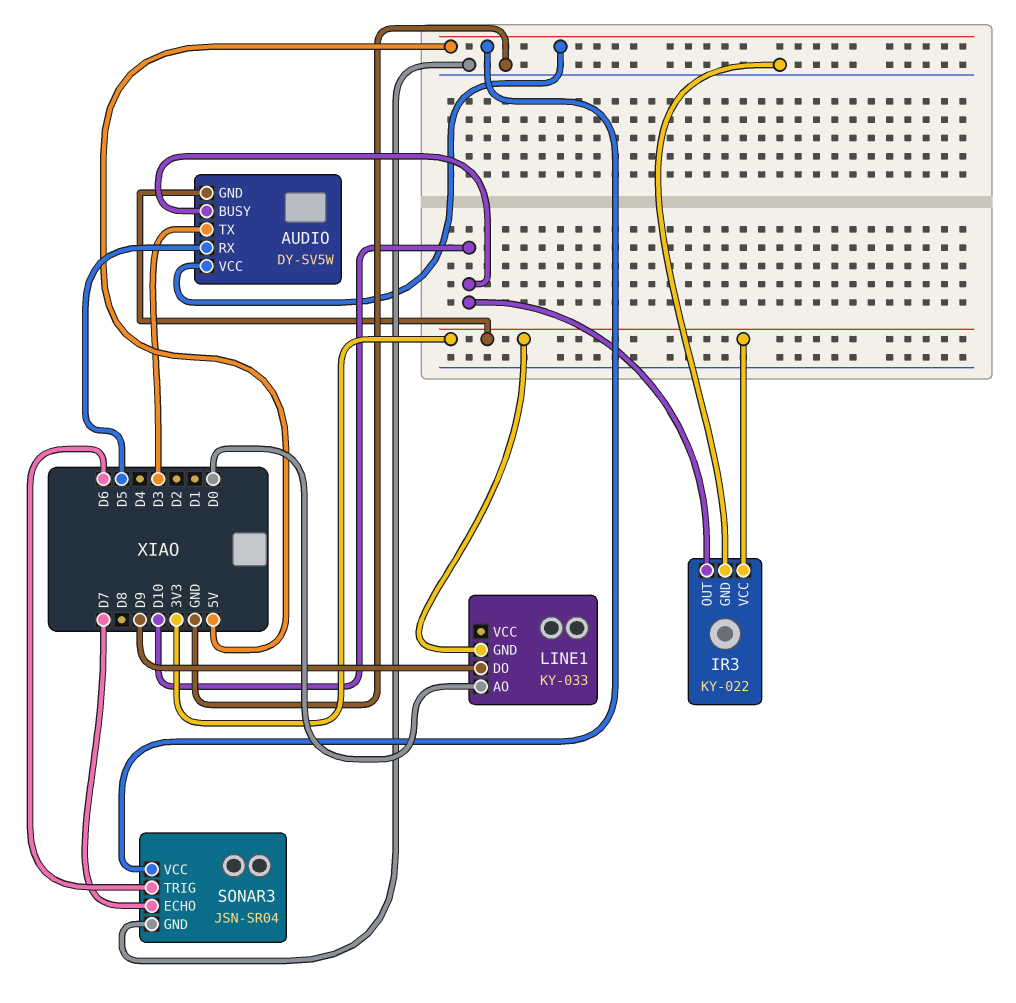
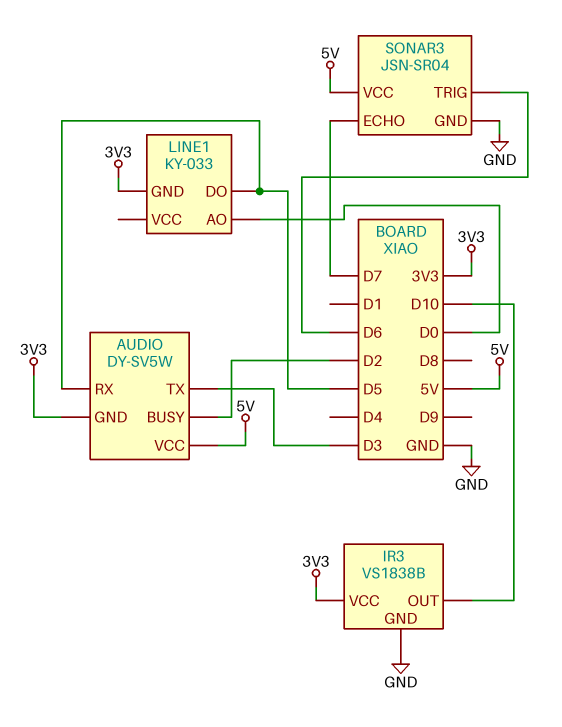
AUDIO pin BUSY: D10 -> D2
IR3: KY-022 -> VS1838B
LINE1 pin DO: D9 -> D5

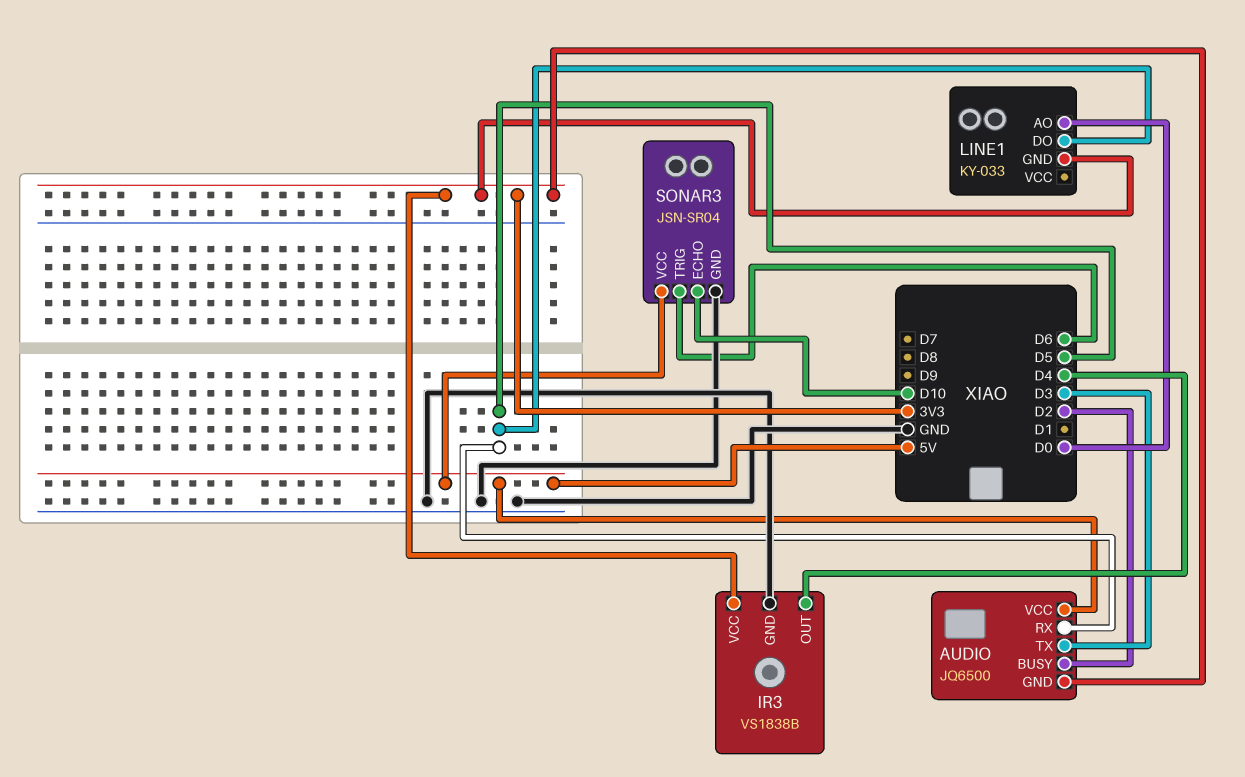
AUDIO: DY-SV5W -> JQ6500
IR3 pin OUT: D10 -> D4
SONAR3 pin ECHO: D7 -> D10

